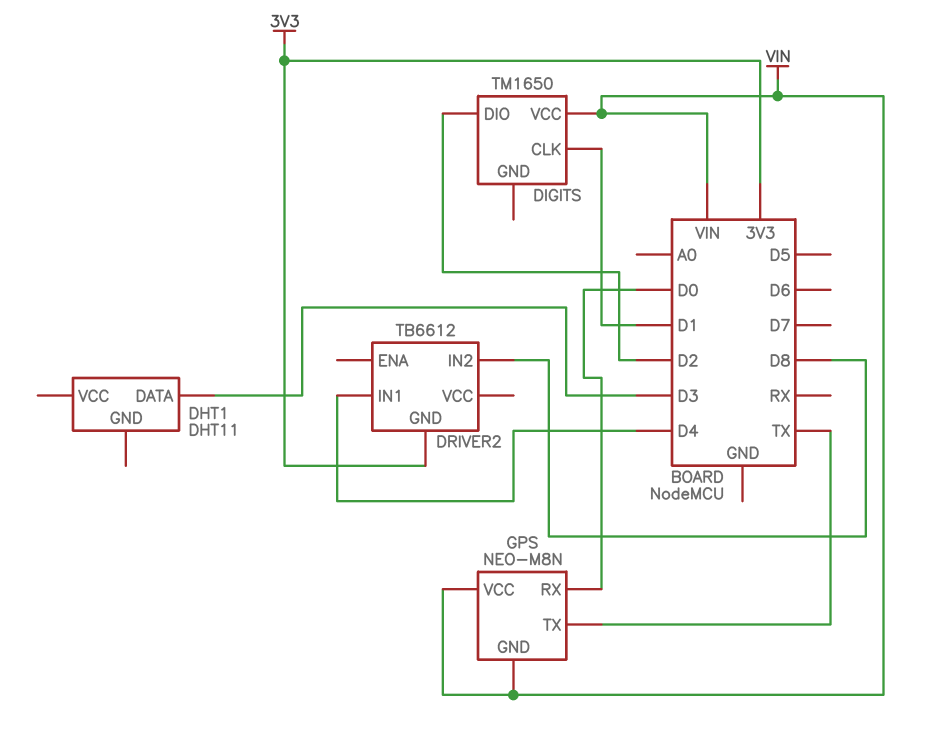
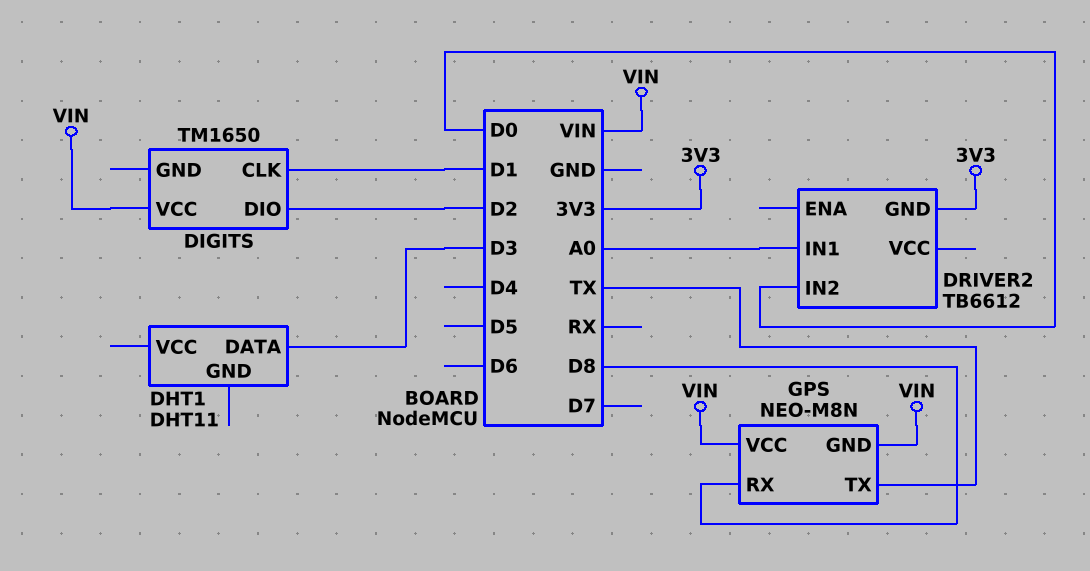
DRIVER2 pin IN1: D4 -> A0
DRIVER2 pin IN2: D8 -> D0
GPS pin RX: D0 -> D8

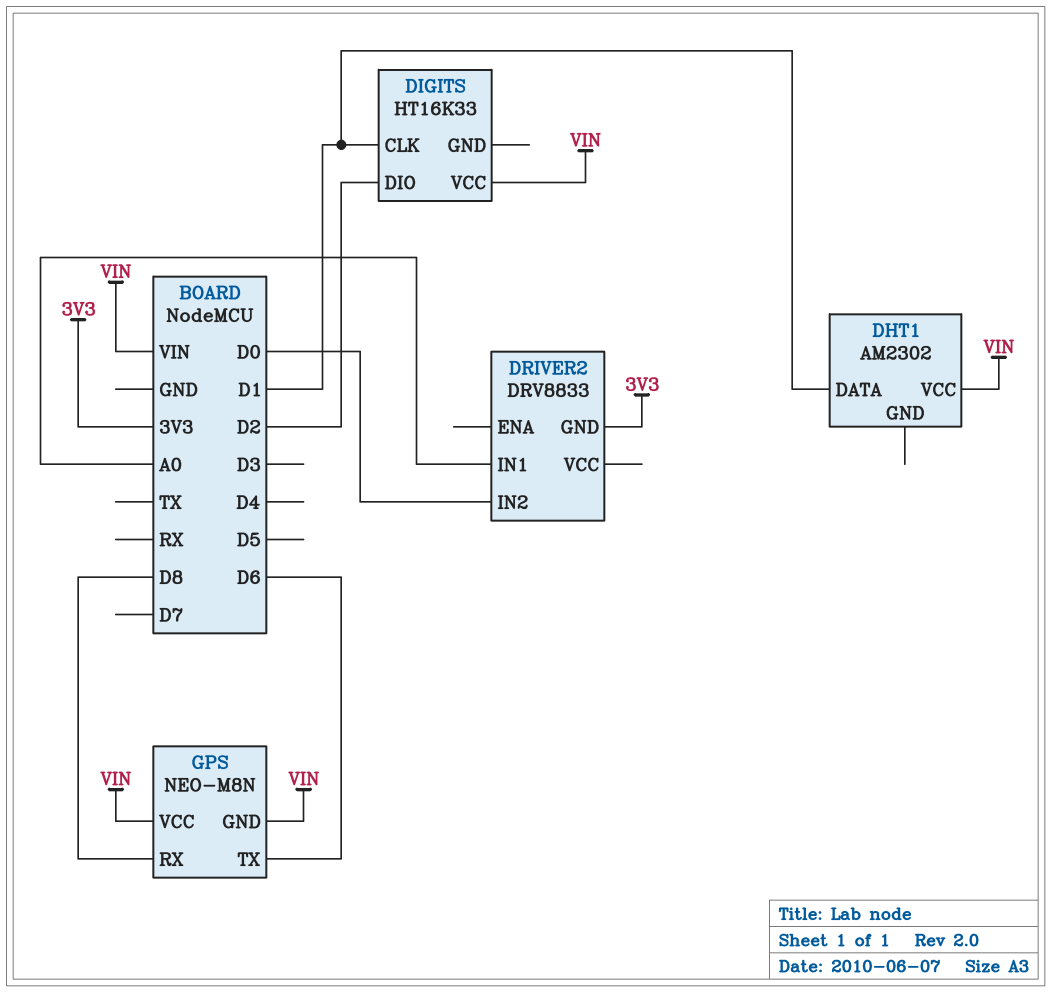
DHT1: DHT11 -> AM2302
DHT1 pin DATA: D3 -> D1
DHT1 pin VCC: none -> VIN
DIGITS: TM1650 -> HT16K33
DRIVER2: TB6612 -> DRV8833
GPS pin TX: TX -> D6

